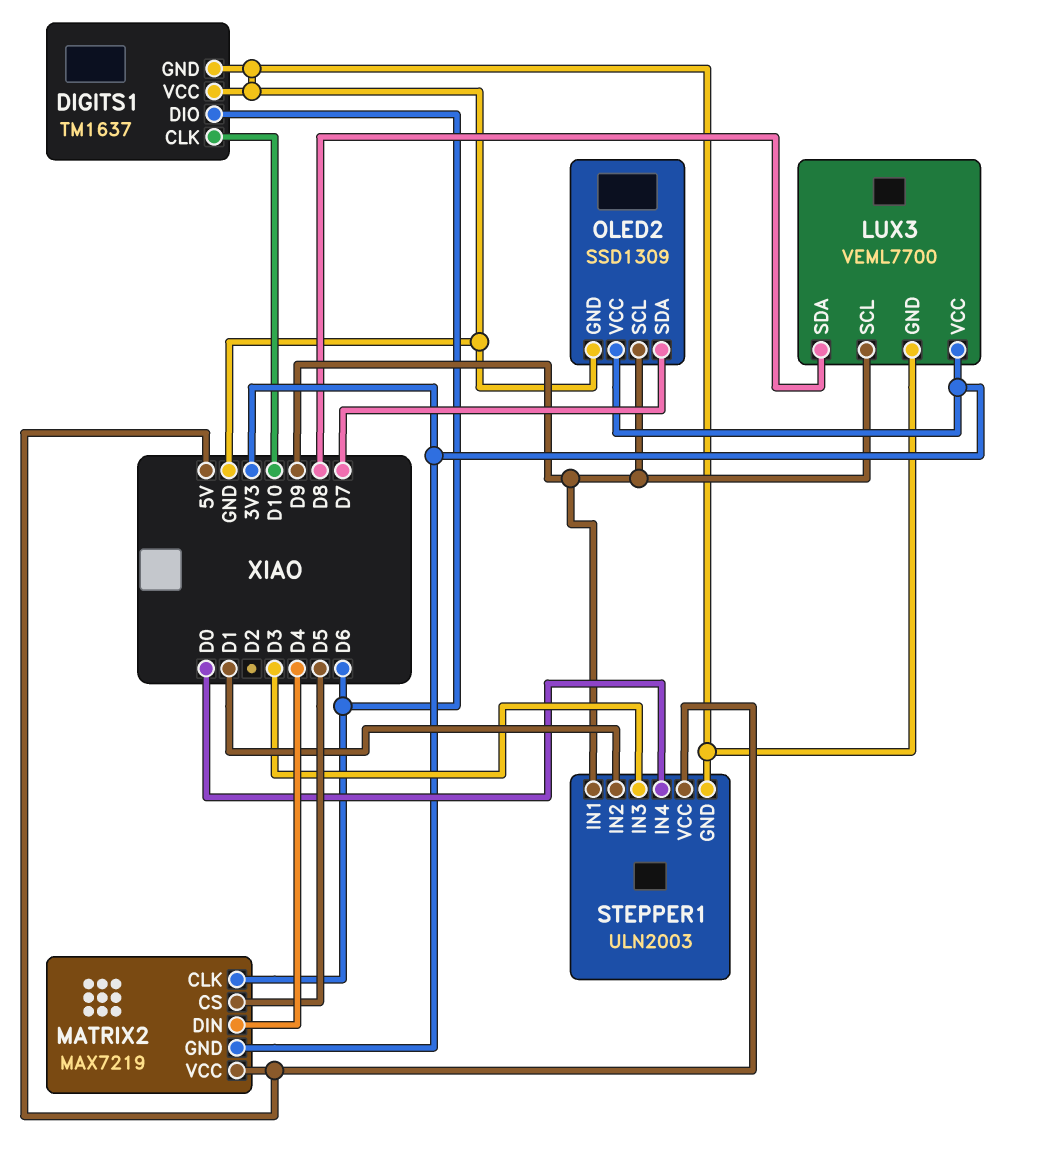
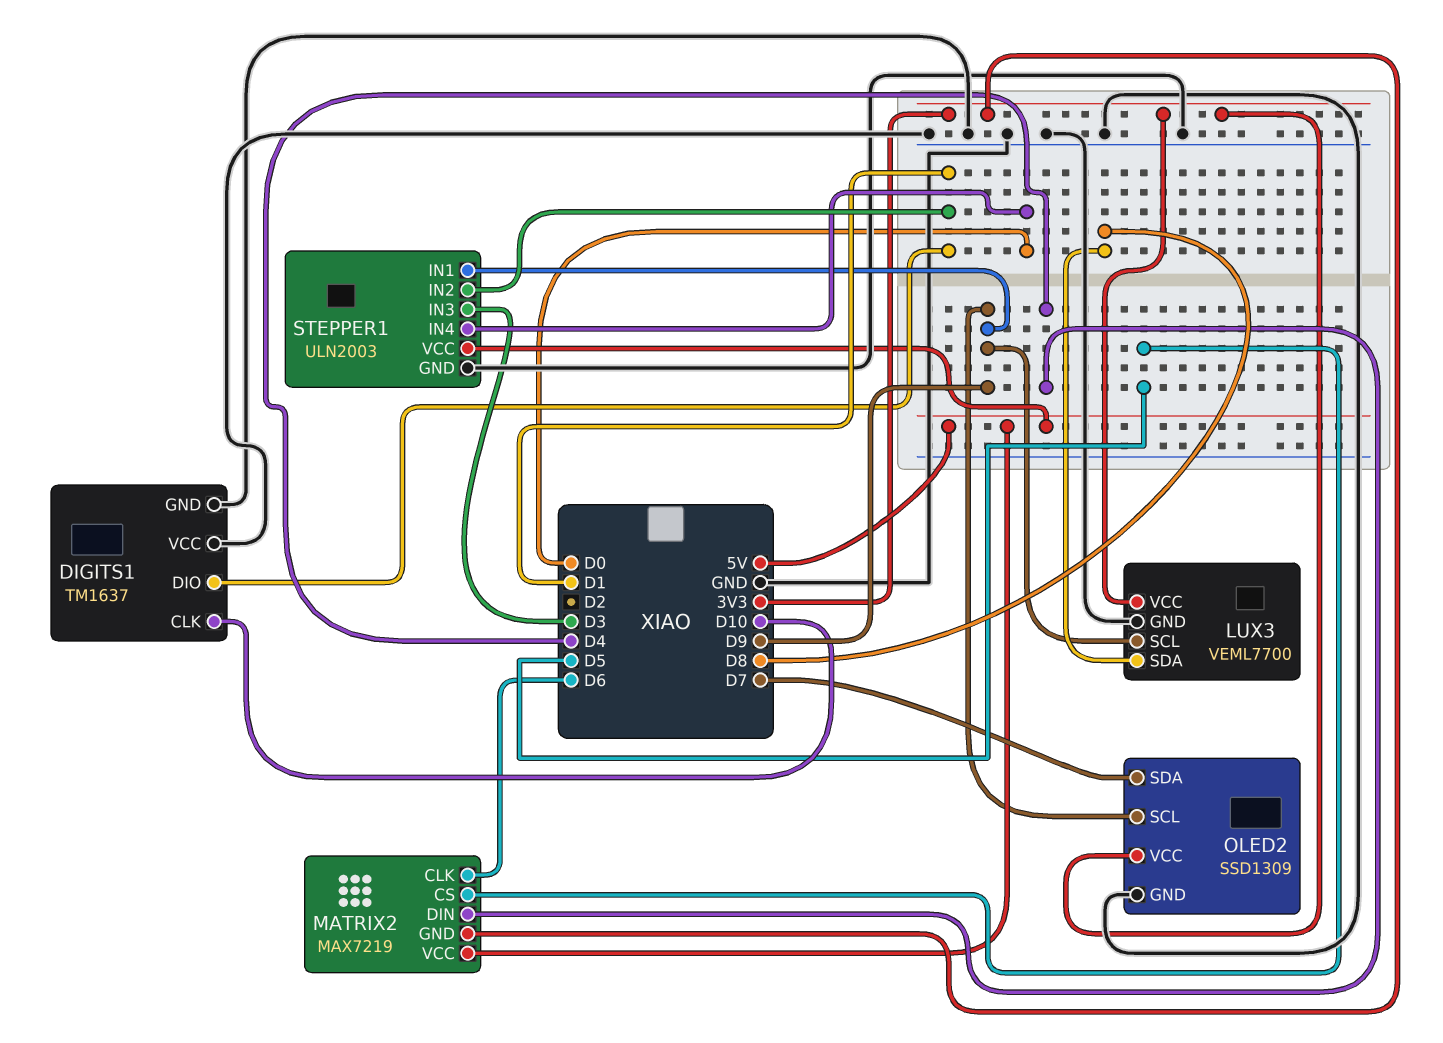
DIGITS1 pin DIO: D6 -> D1

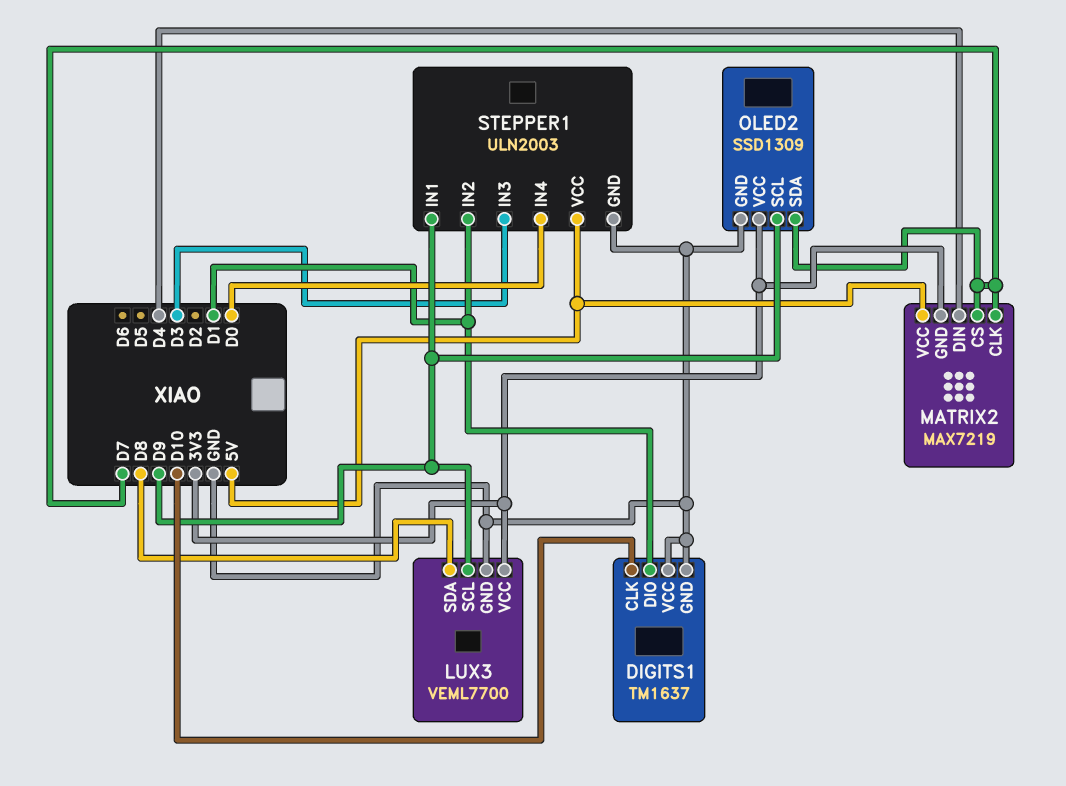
MATRIX2 pin CLK: D6 -> D7
MATRIX2 pin CS: D5 -> D7

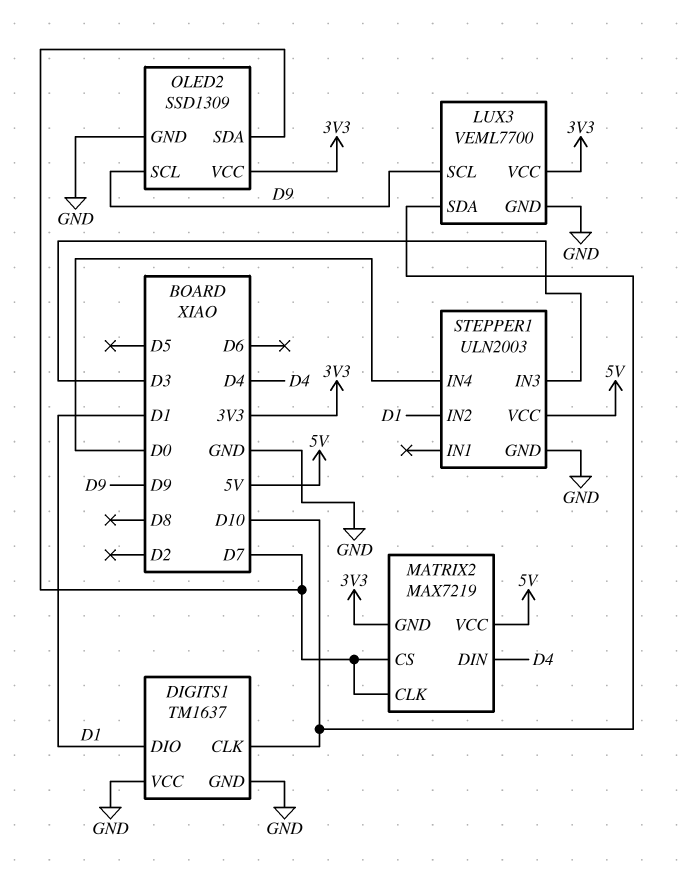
LUX3 pin SDA: D8 -> D10
STEPPER1 pin IN1: D9 -> none

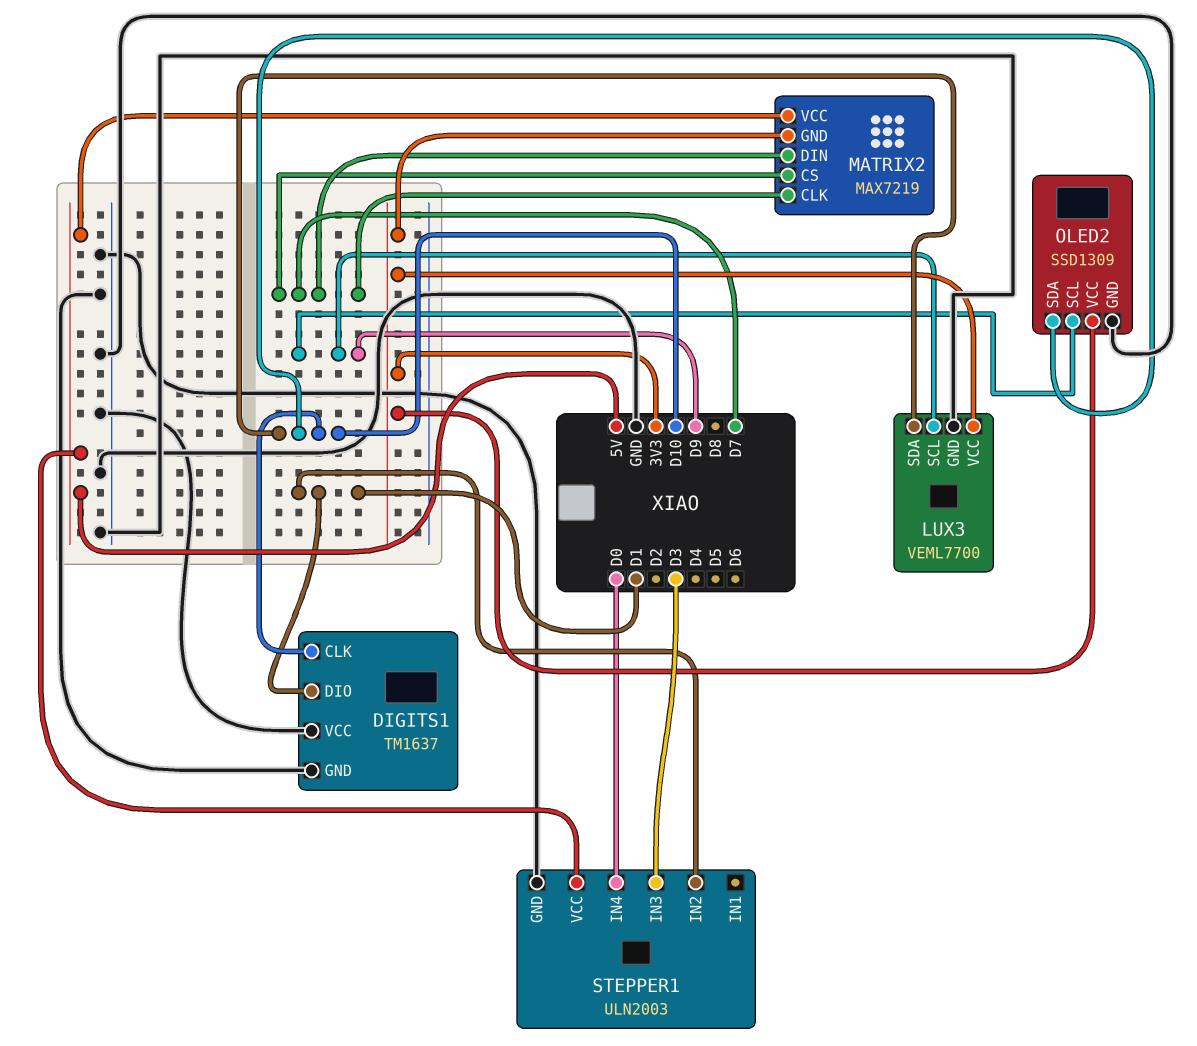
MATRIX2 pin DIN: D4 -> D7
OLED2 pin SDA: D7 -> D10

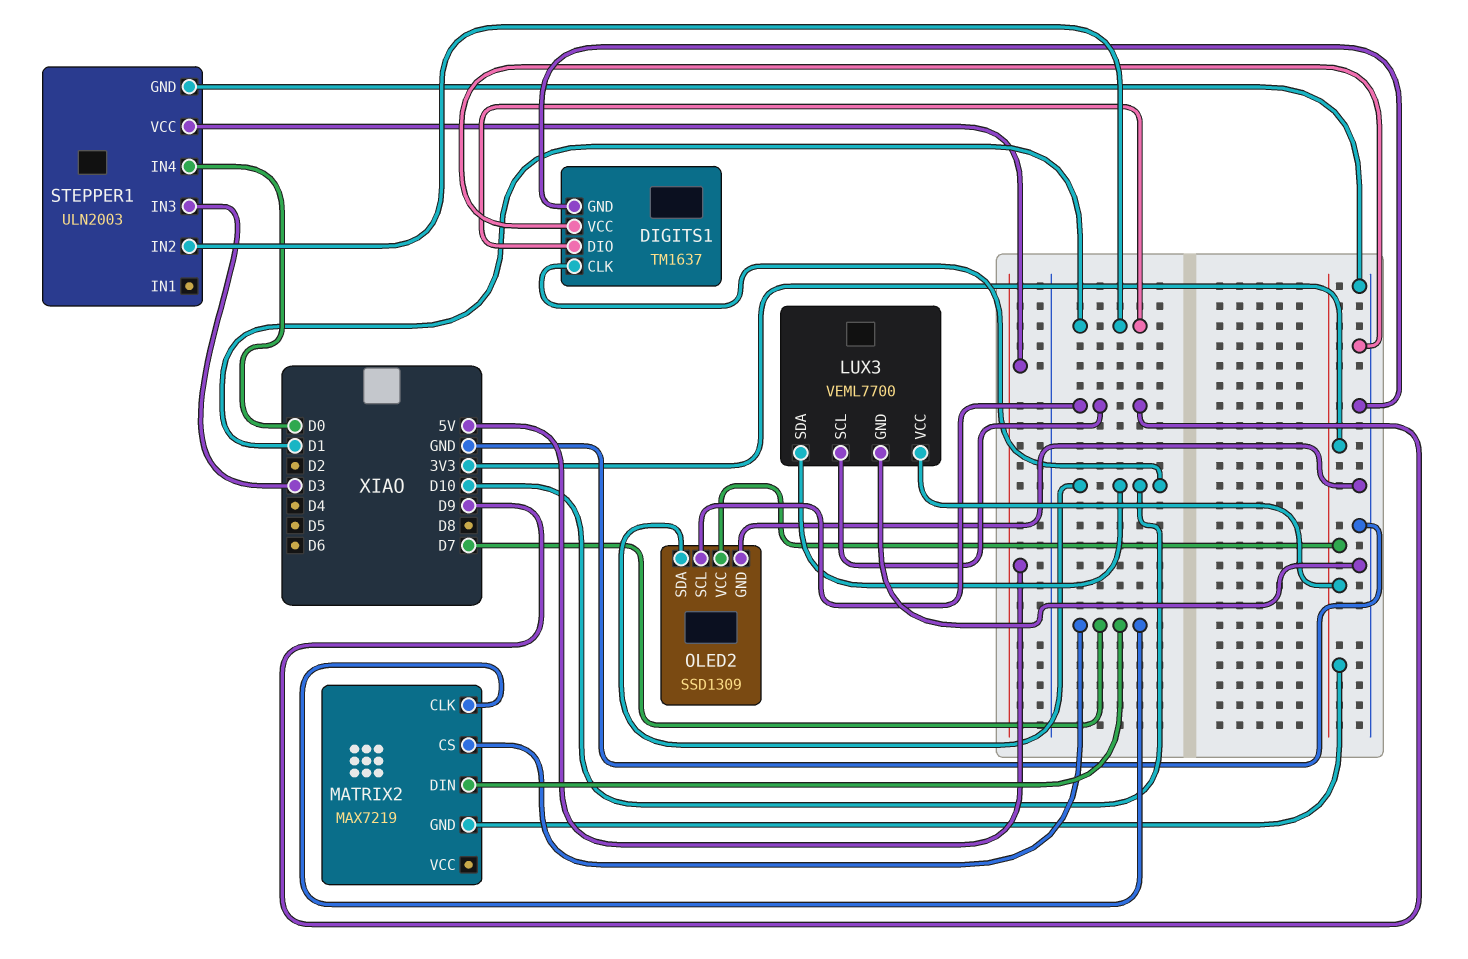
MATRIX2 pin VCC: 5V -> none

